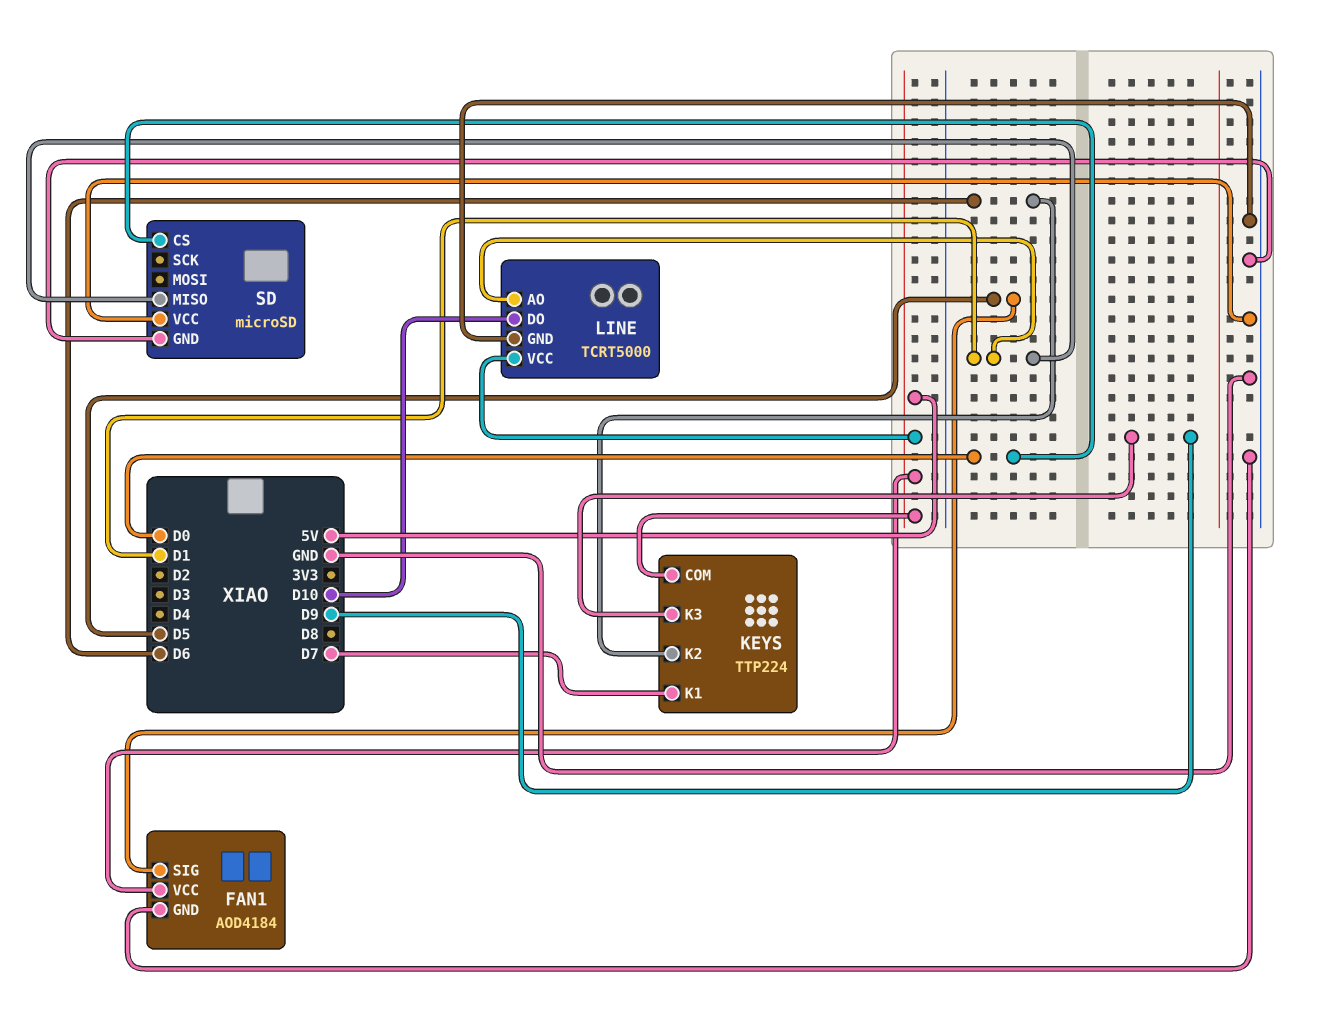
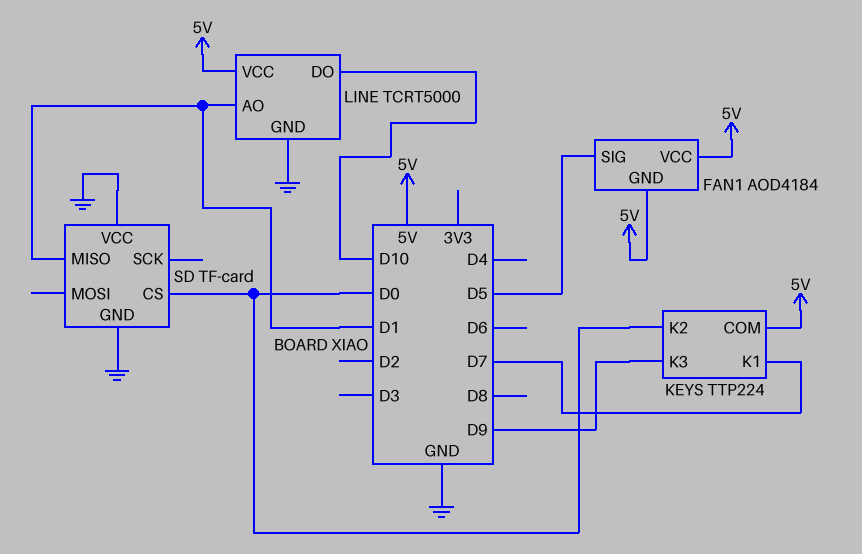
FAN1 pin GND: GND -> 5V
KEYS pin K2: D6 -> D0
SD: microSD -> TF-card

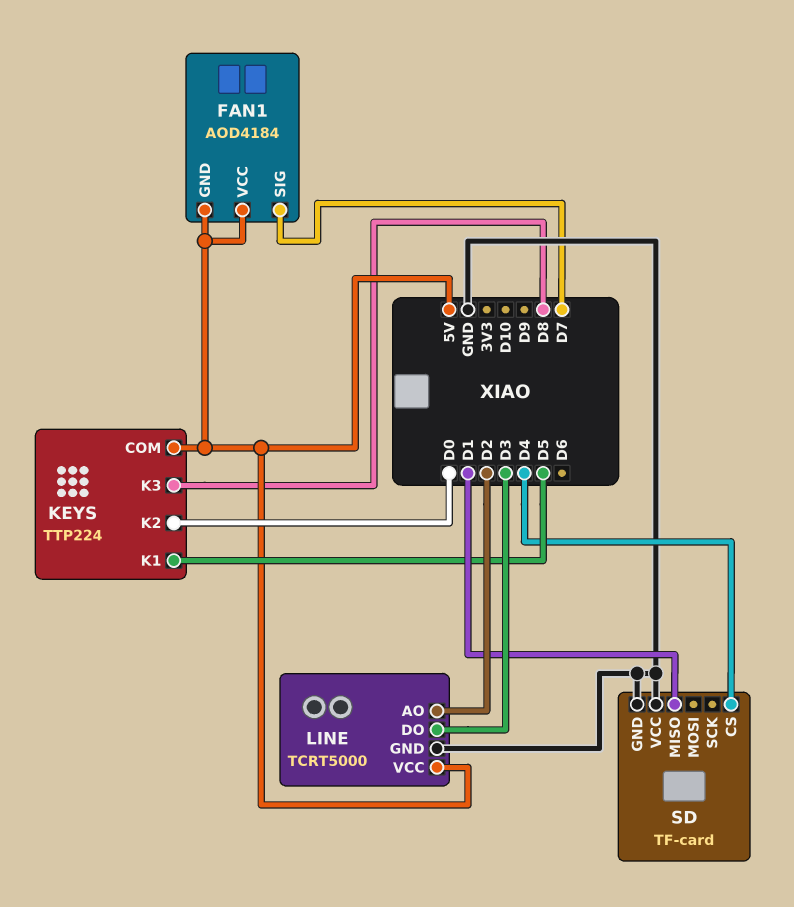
FAN1 pin SIG: D5 -> D7
KEYS pin K1: D7 -> D5
KEYS pin K3: D9 -> D8
LINE pin AO: D1 -> D2
LINE pin DO: D10 -> D3
SD pin CS: D0 -> D4

